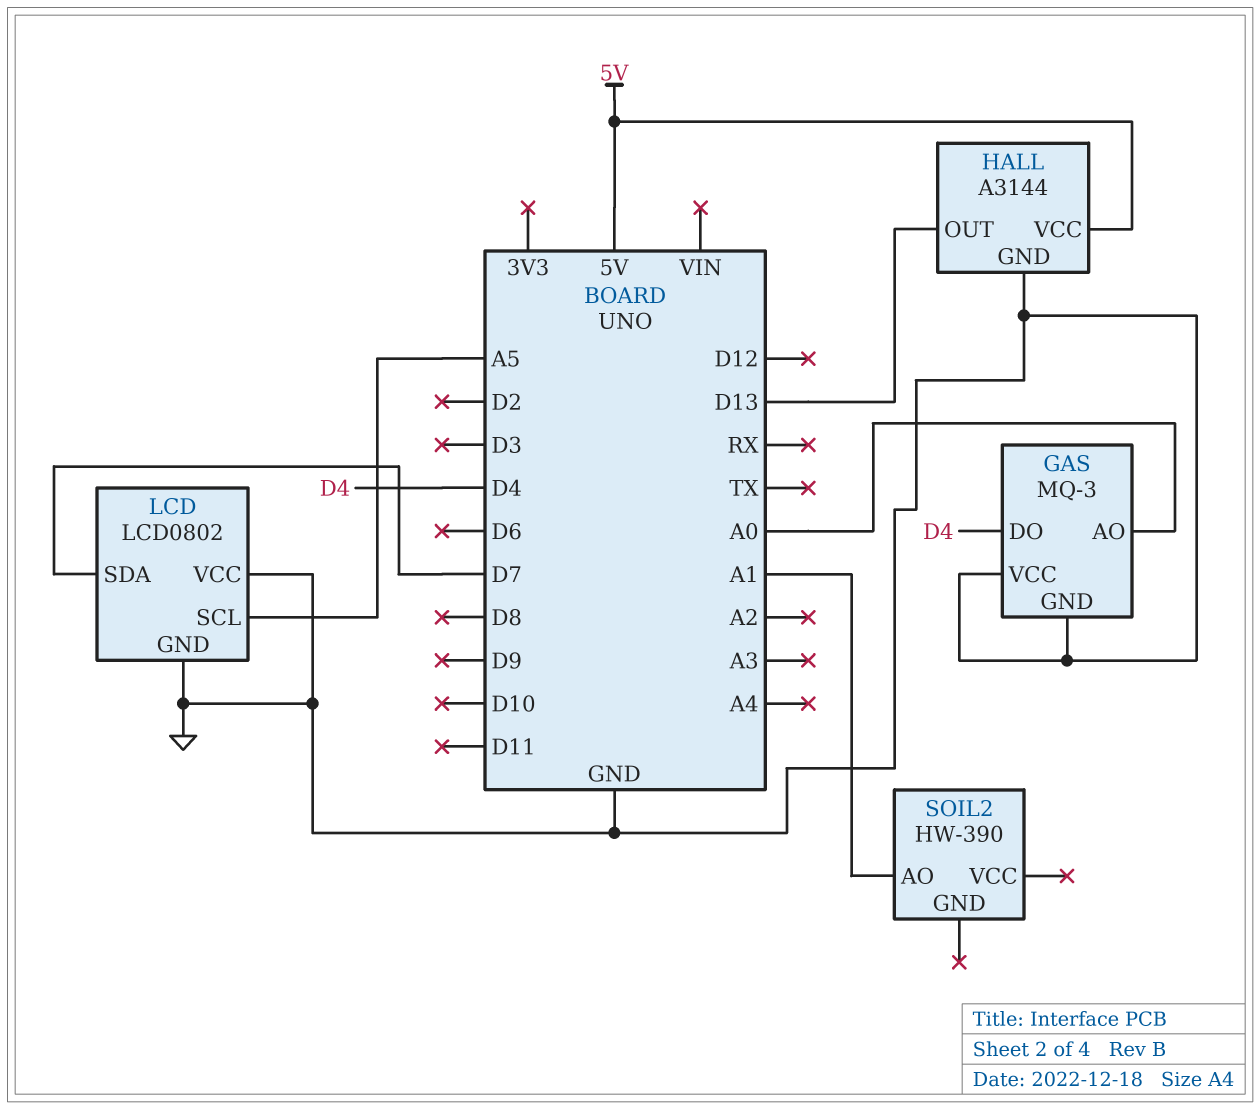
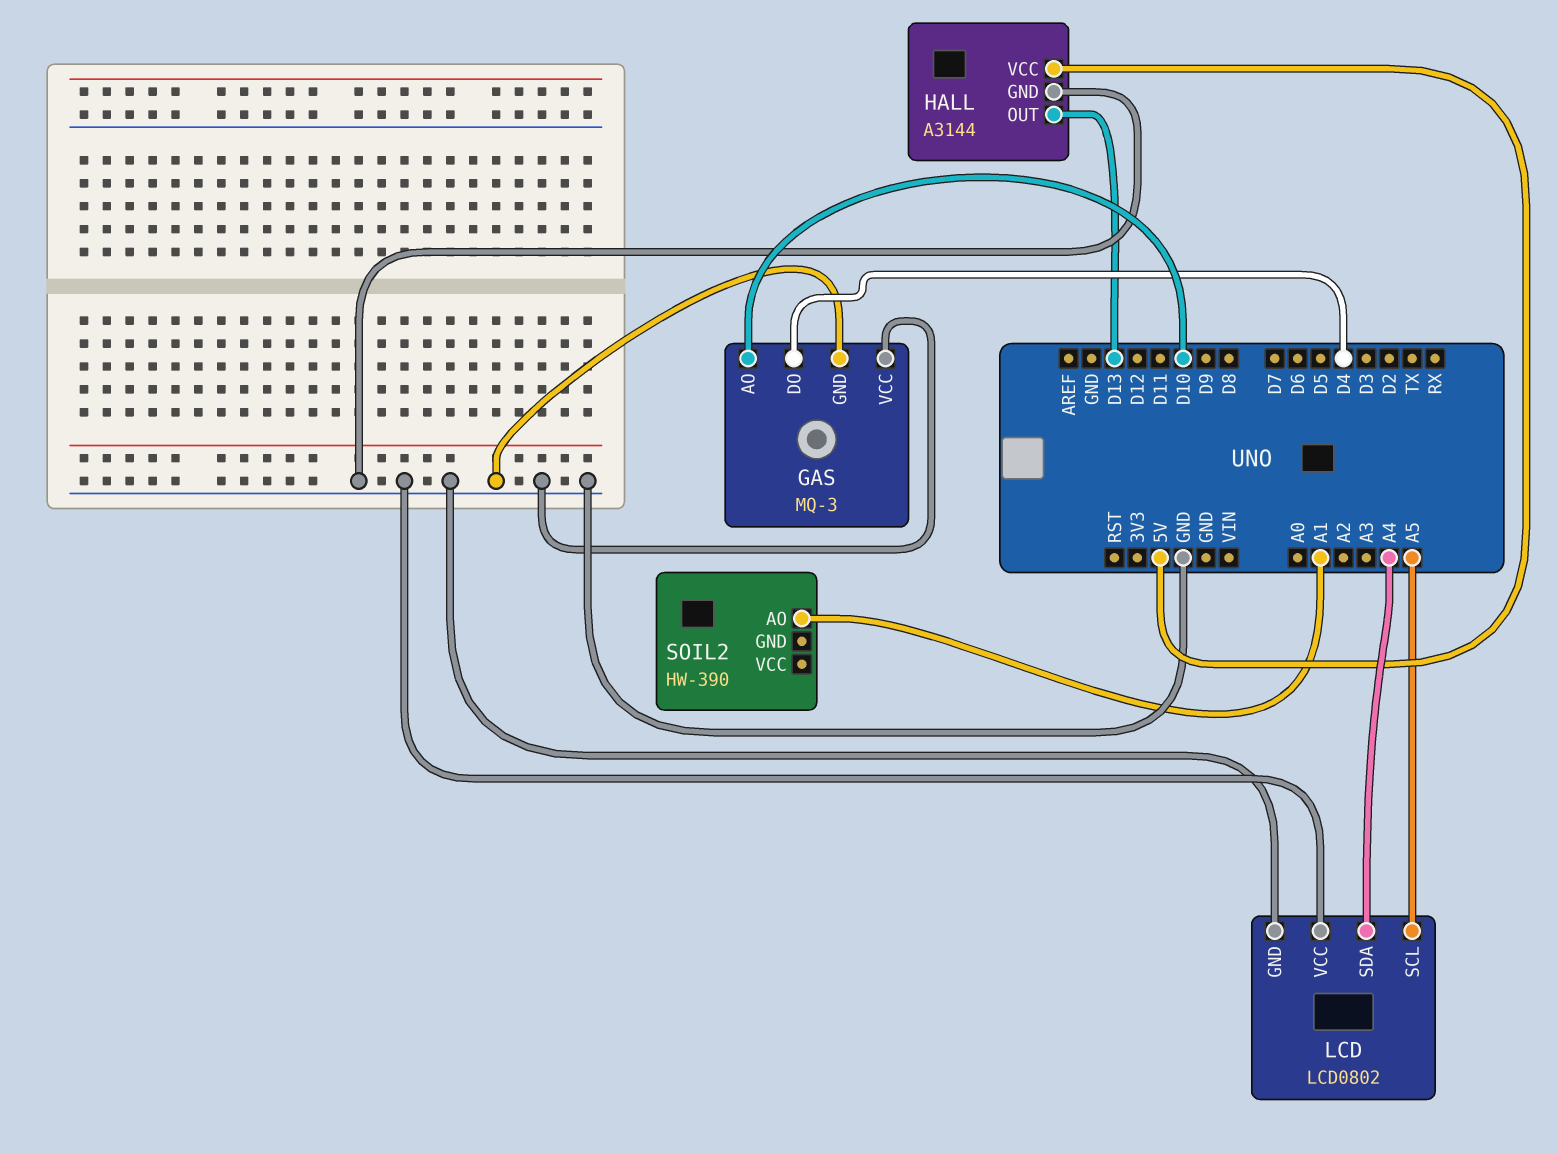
GAS pin AO: A0 -> D10
LCD pin SDA: D7 -> A4

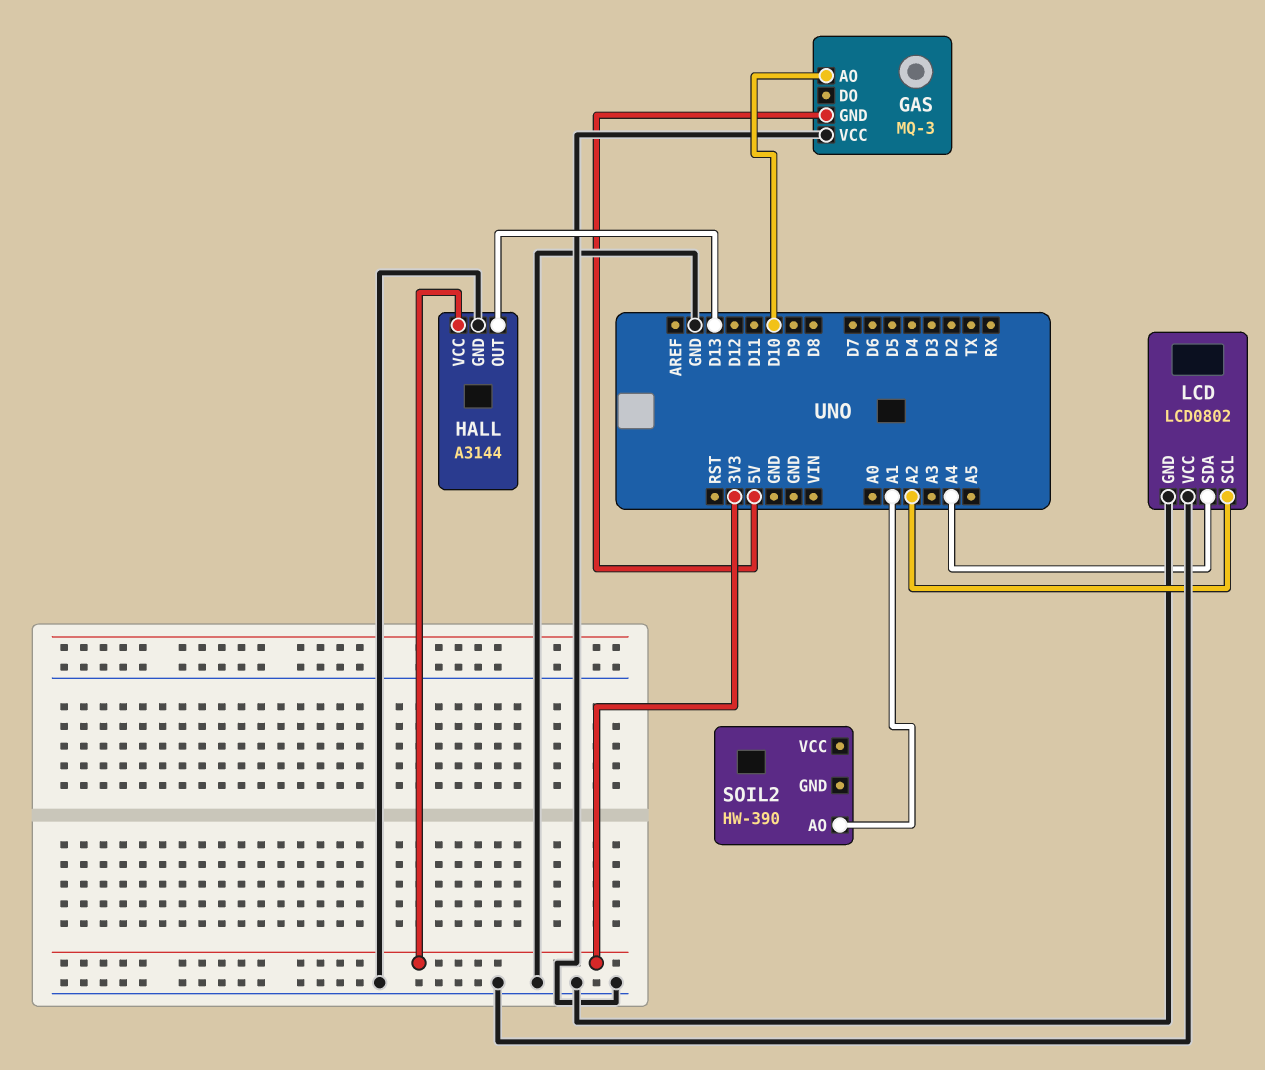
GAS pin DO: D4 -> none
GAS pin GND: GND -> 5V
HALL pin VCC: 5V -> 3V3
LCD pin SCL: A5 -> A2

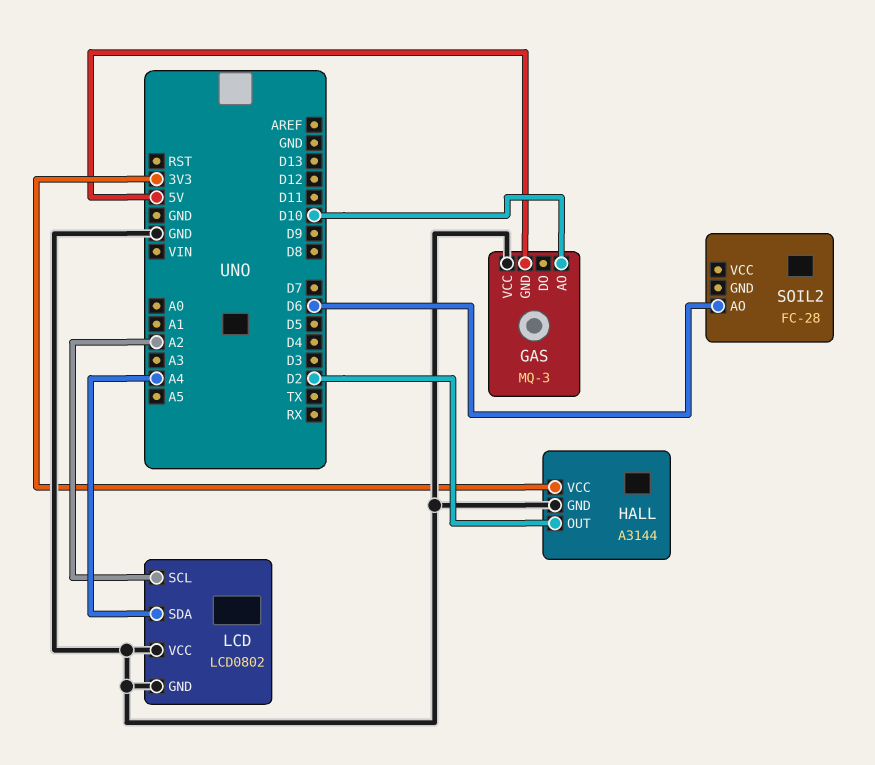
HALL pin OUT: D13 -> D2
SOIL2: HW-390 -> FC-28
SOIL2 pin AO: A1 -> D6

